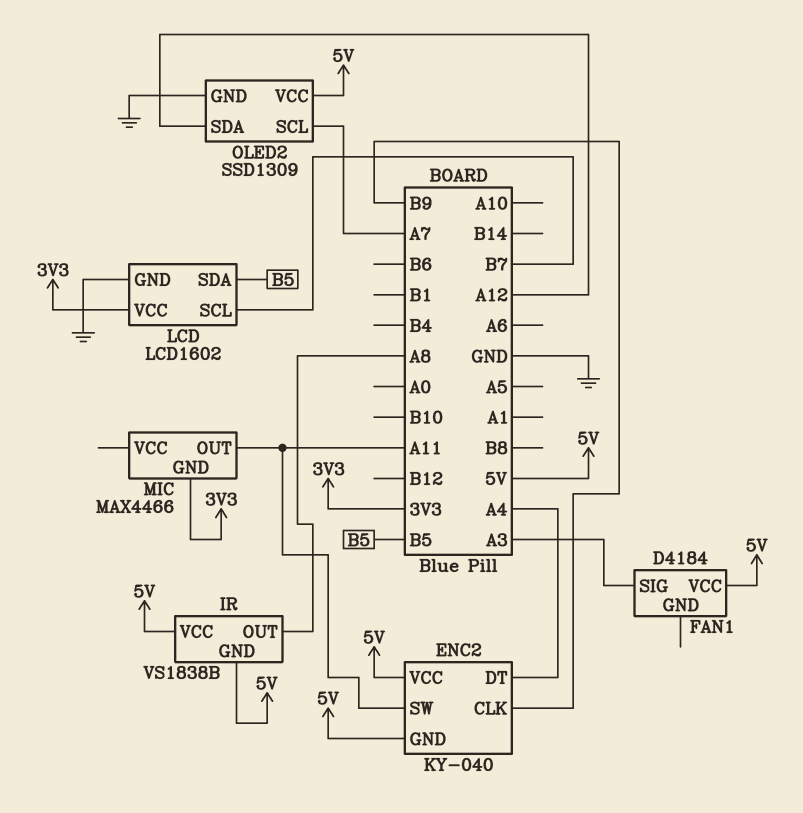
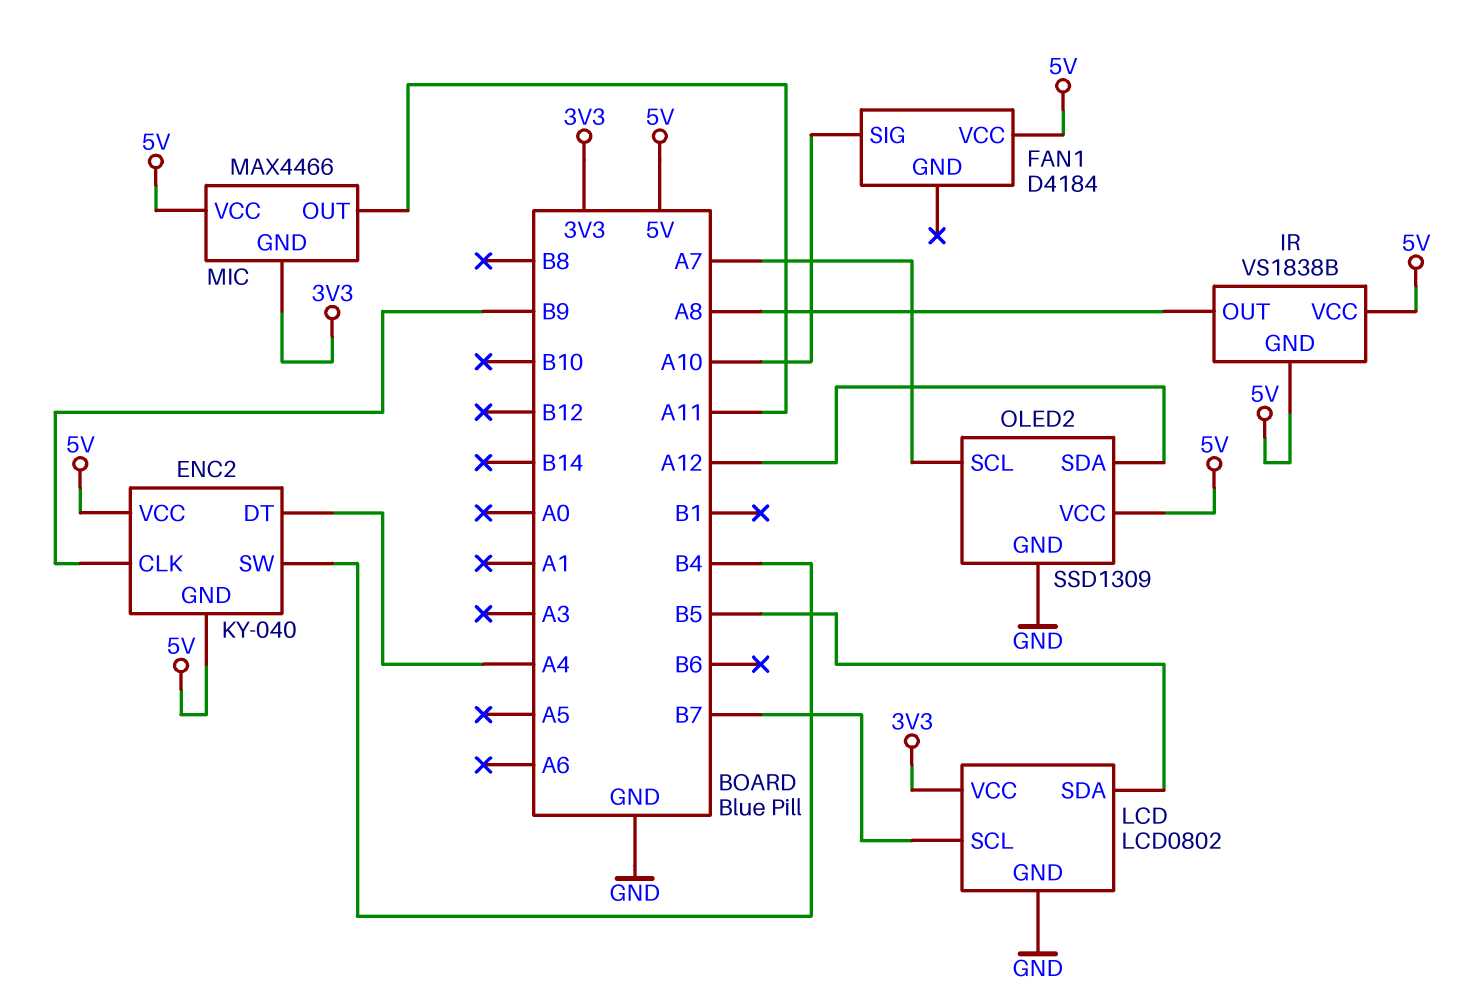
ENC2 pin SW: A11 -> B4
FAN1 pin SIG: A3 -> A10
LCD: LCD1602 -> LCD0802
MIC pin VCC: none -> 5V

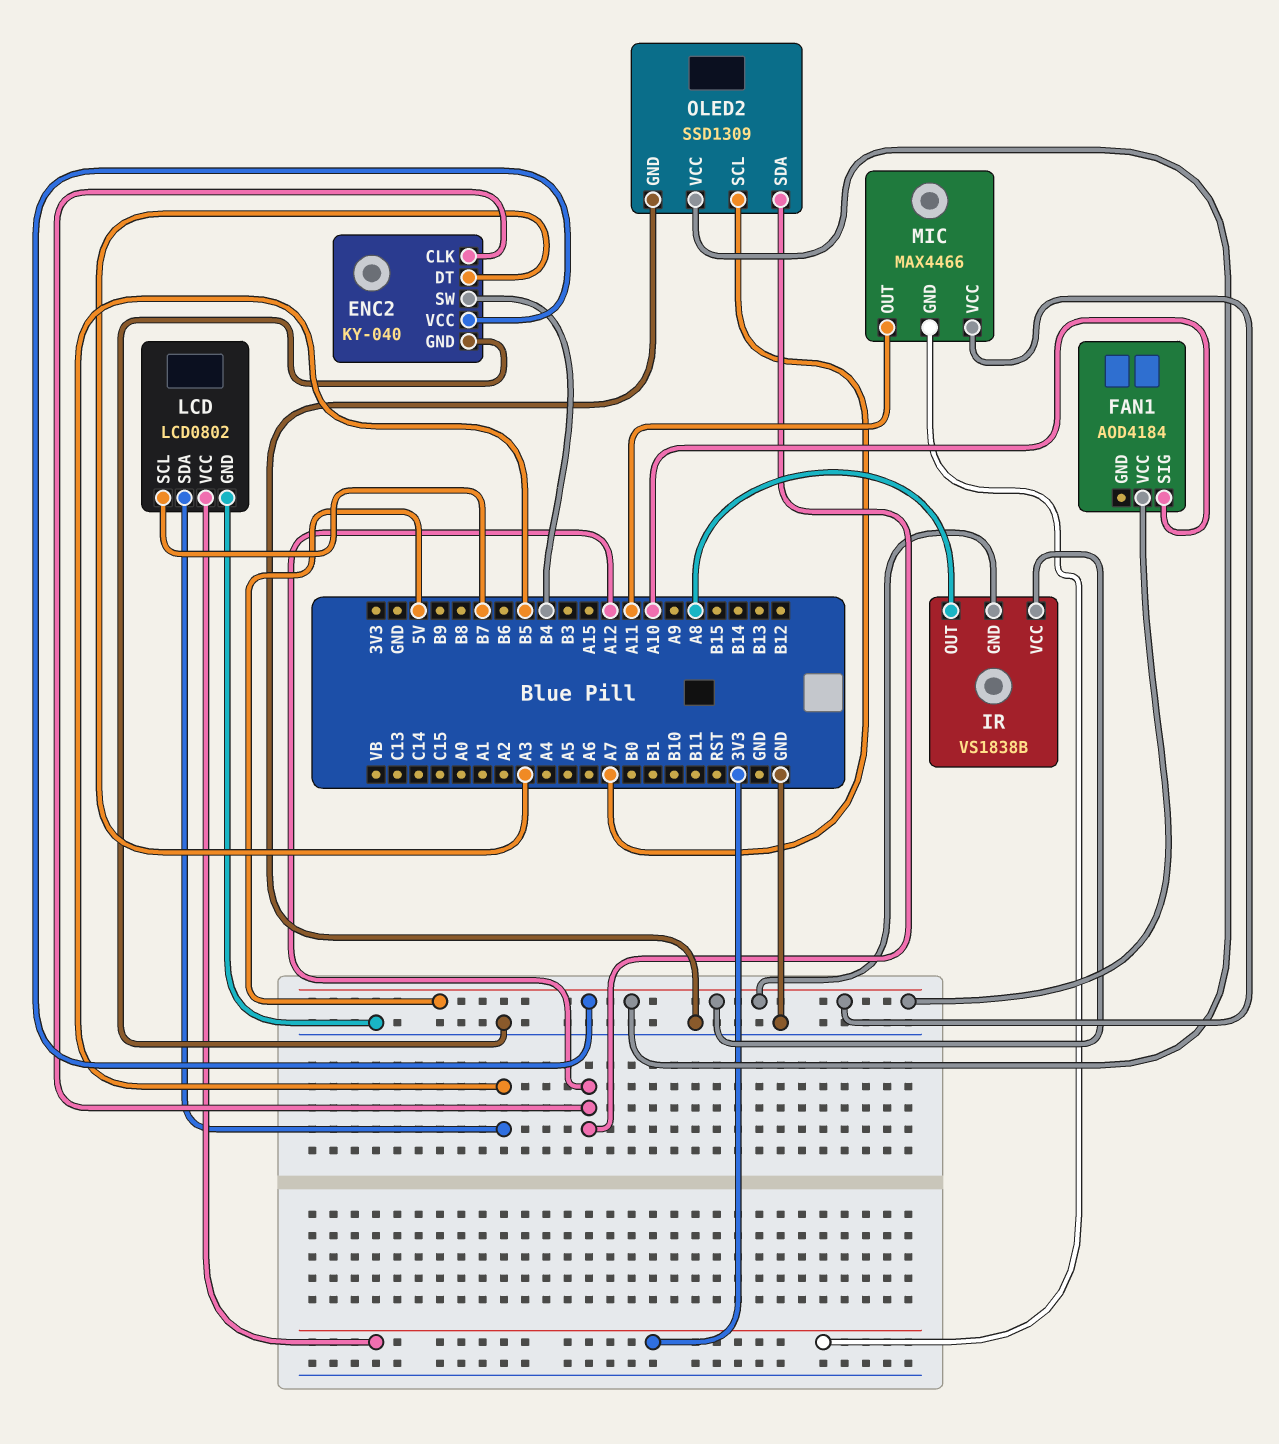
ENC2 pin CLK: B9 -> A12
ENC2 pin DT: A4 -> A3
ENC2 pin GND: 5V -> GND
FAN1: D4184 -> AOD4184

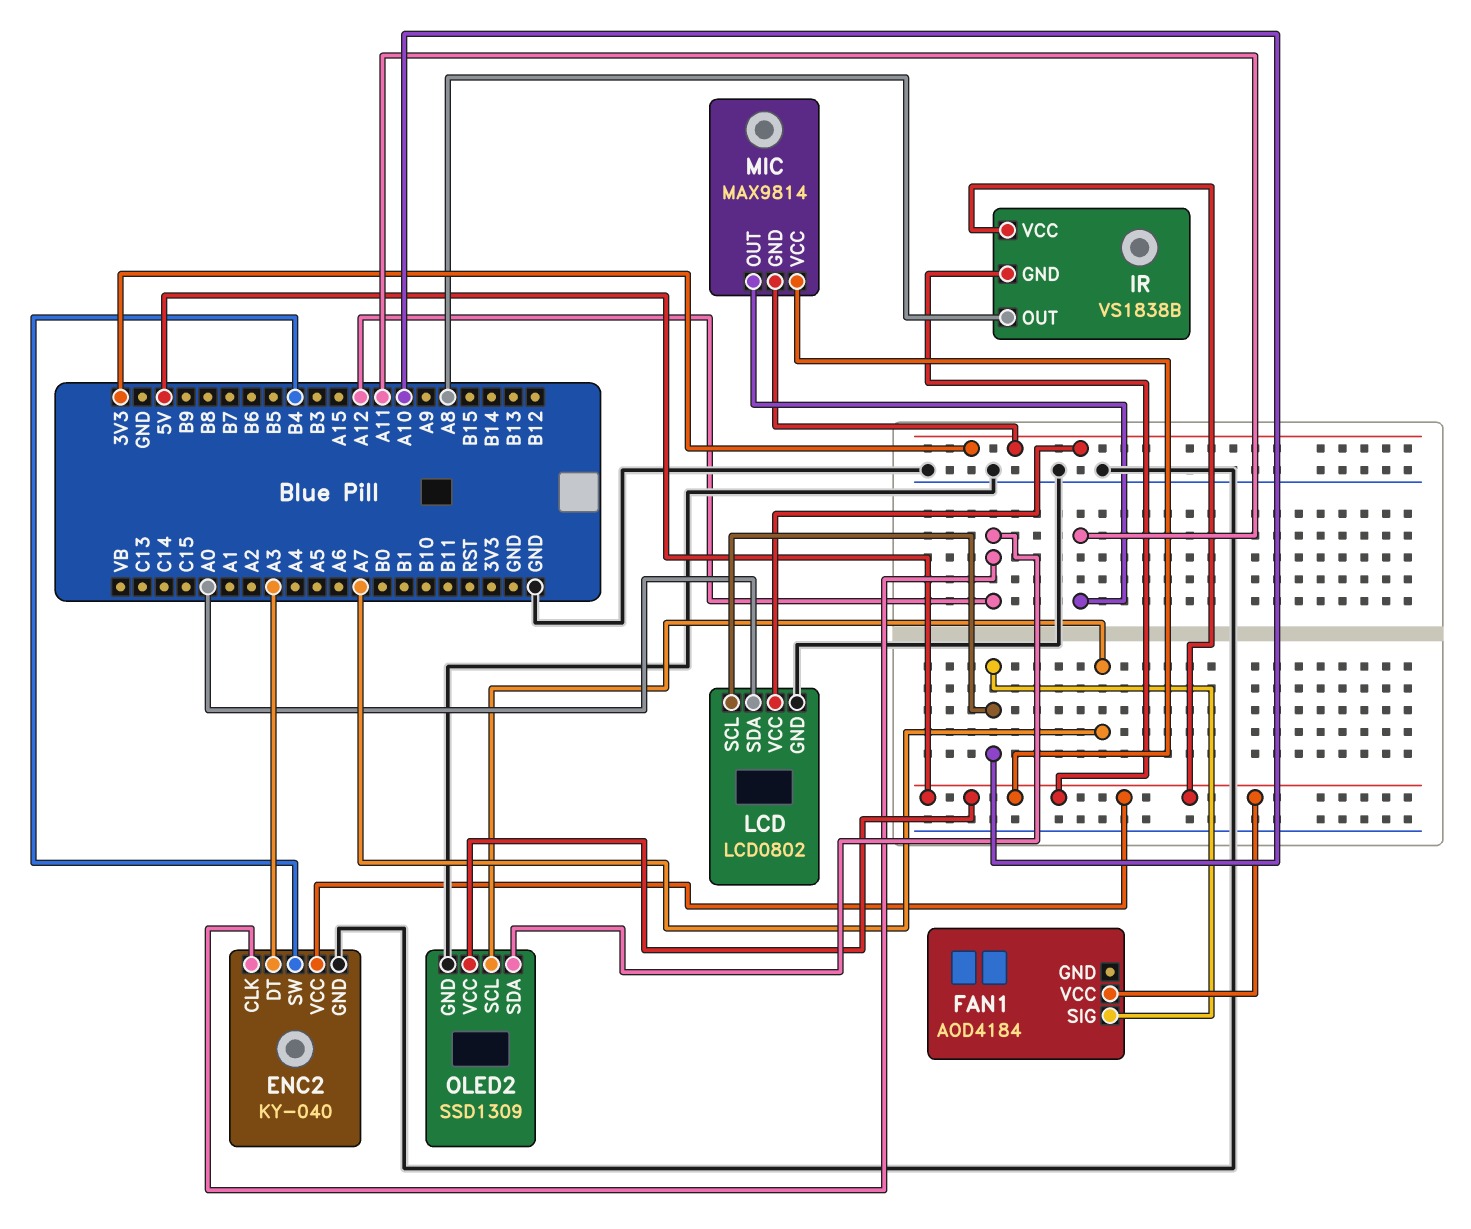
LCD pin SCL: B7 -> A10
LCD pin SDA: B5 -> A0
MIC: MAX4466 -> MAX9814

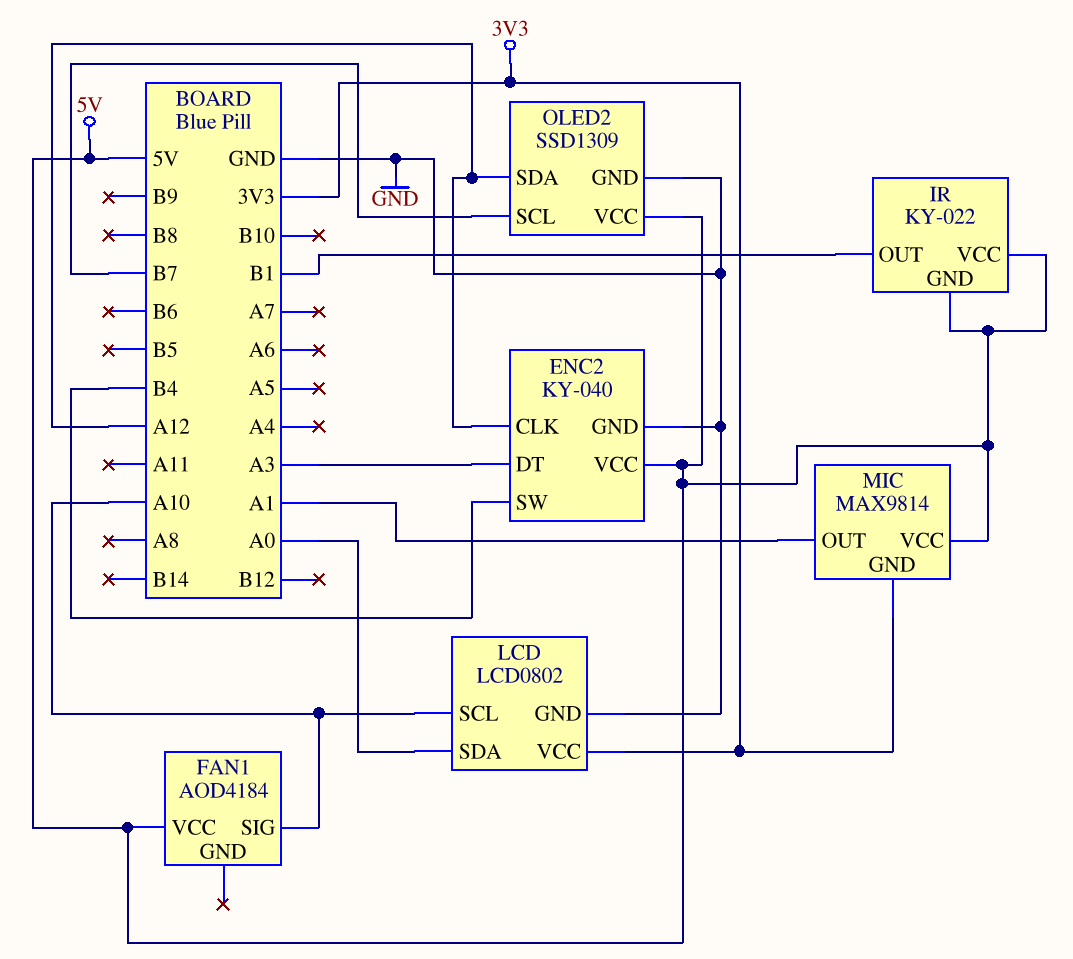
IR: VS1838B -> KY-022
IR pin OUT: A8 -> B1
MIC pin OUT: A11 -> A1
OLED2 pin SCL: A7 -> B7

